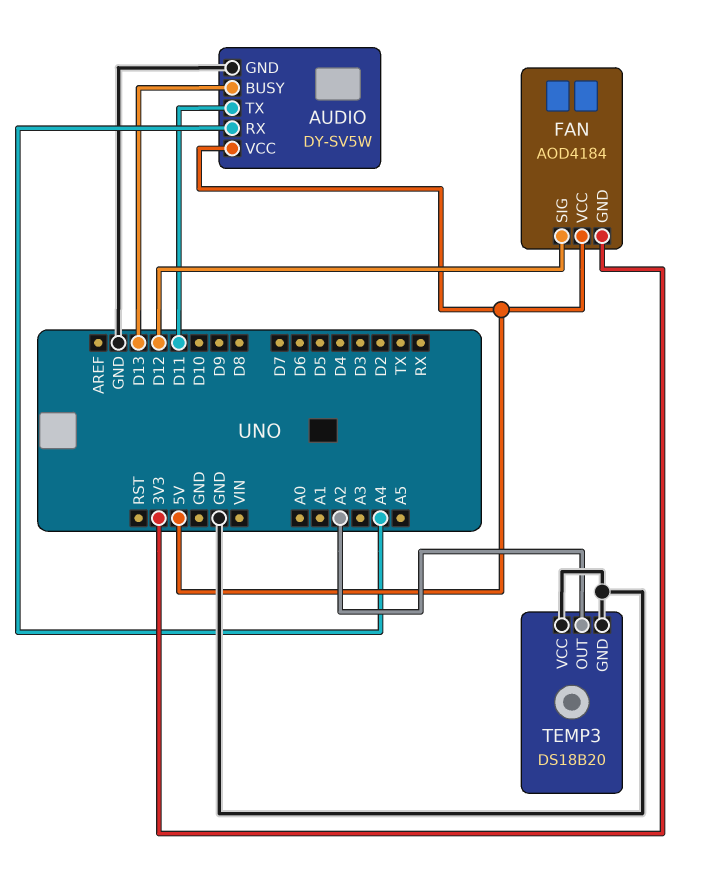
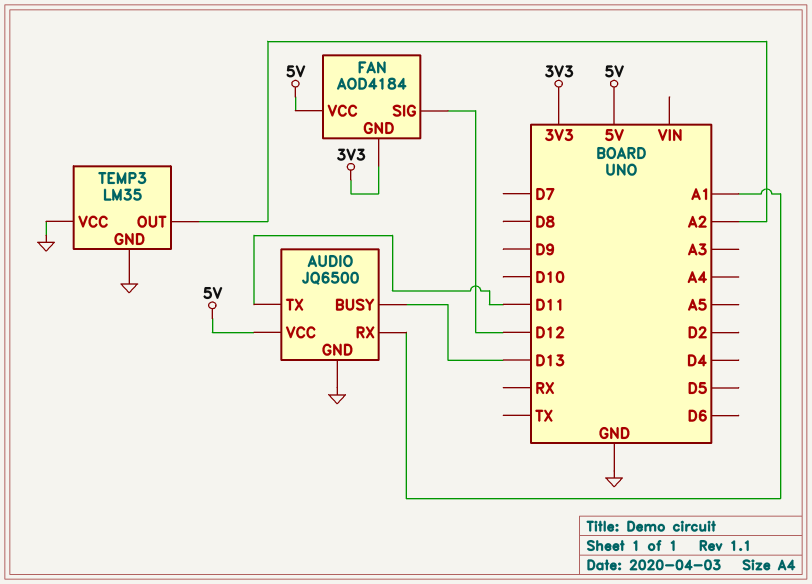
AUDIO: DY-SV5W -> JQ6500
AUDIO pin RX: A4 -> A1
TEMP3: DS18B20 -> LM35

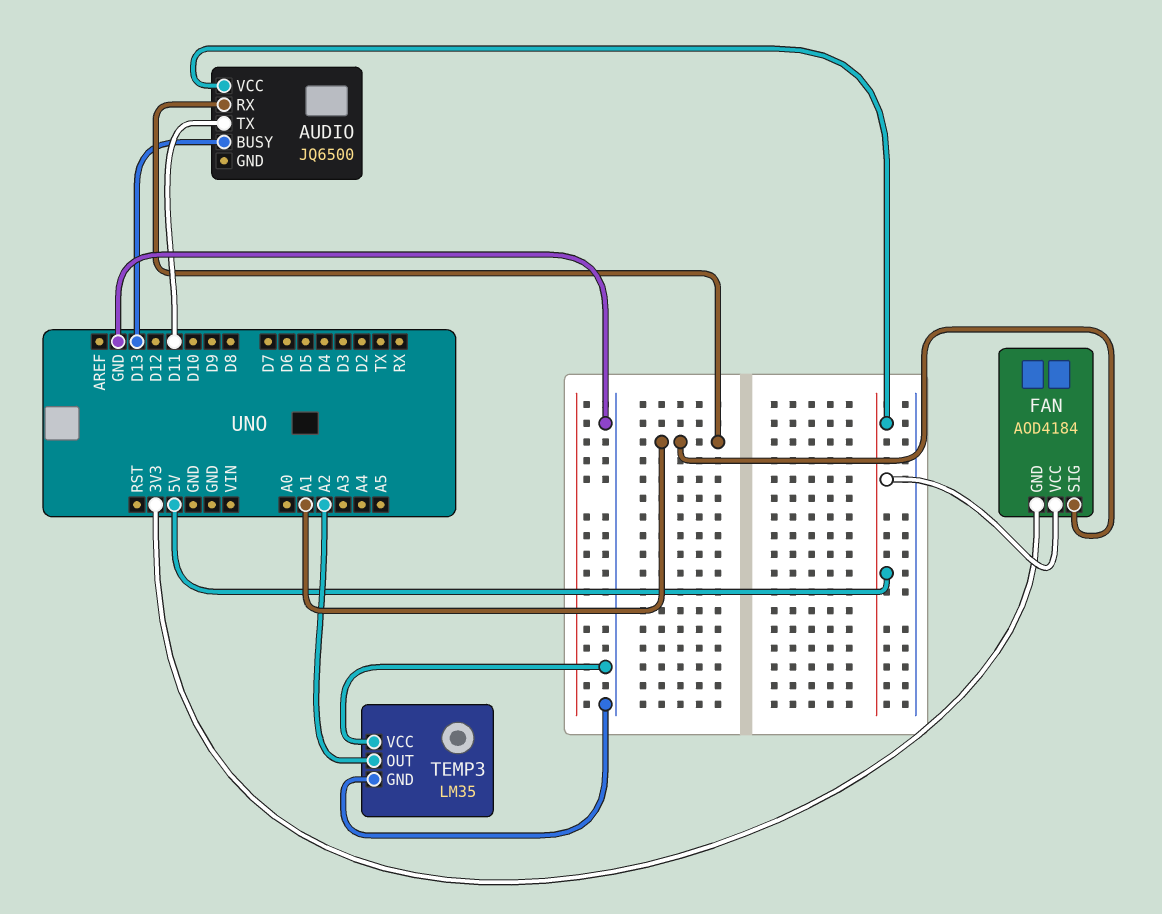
AUDIO pin GND: GND -> none
FAN pin SIG: D12 -> A1

